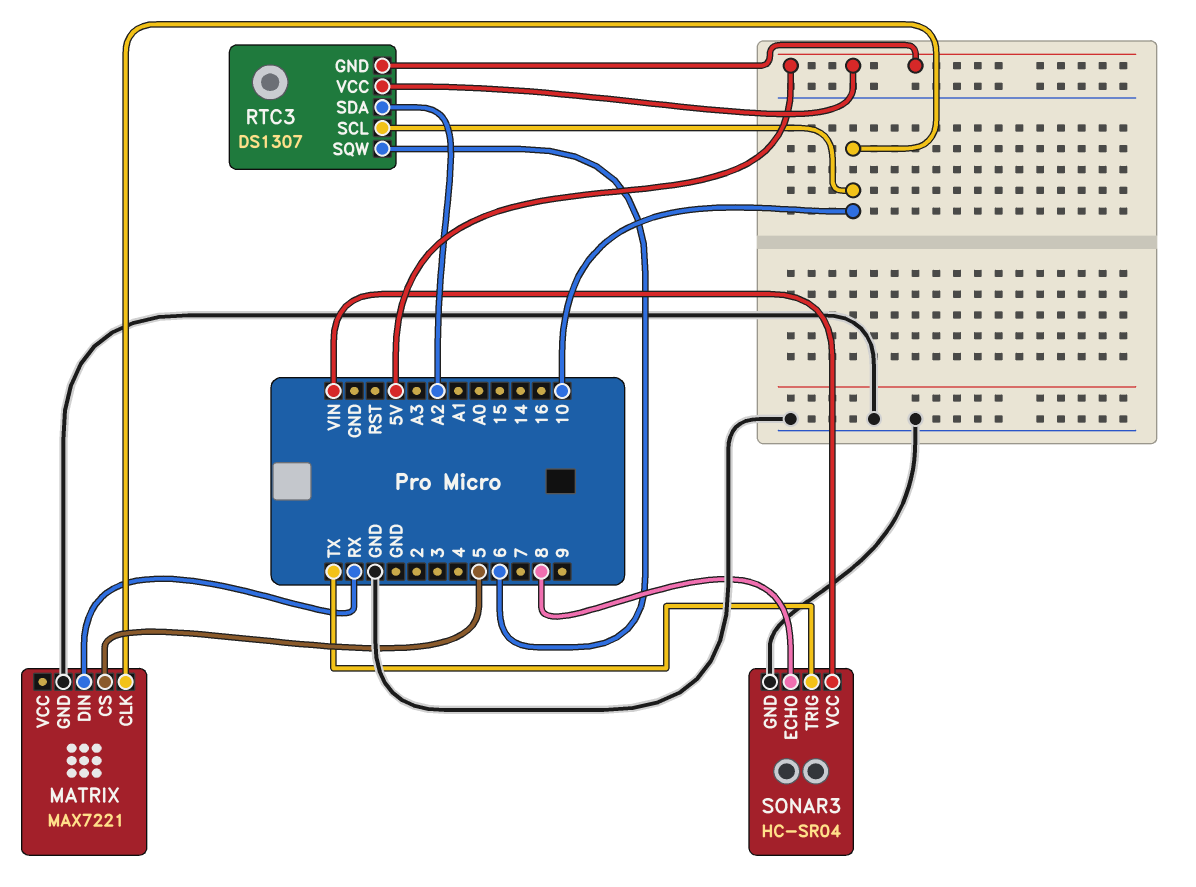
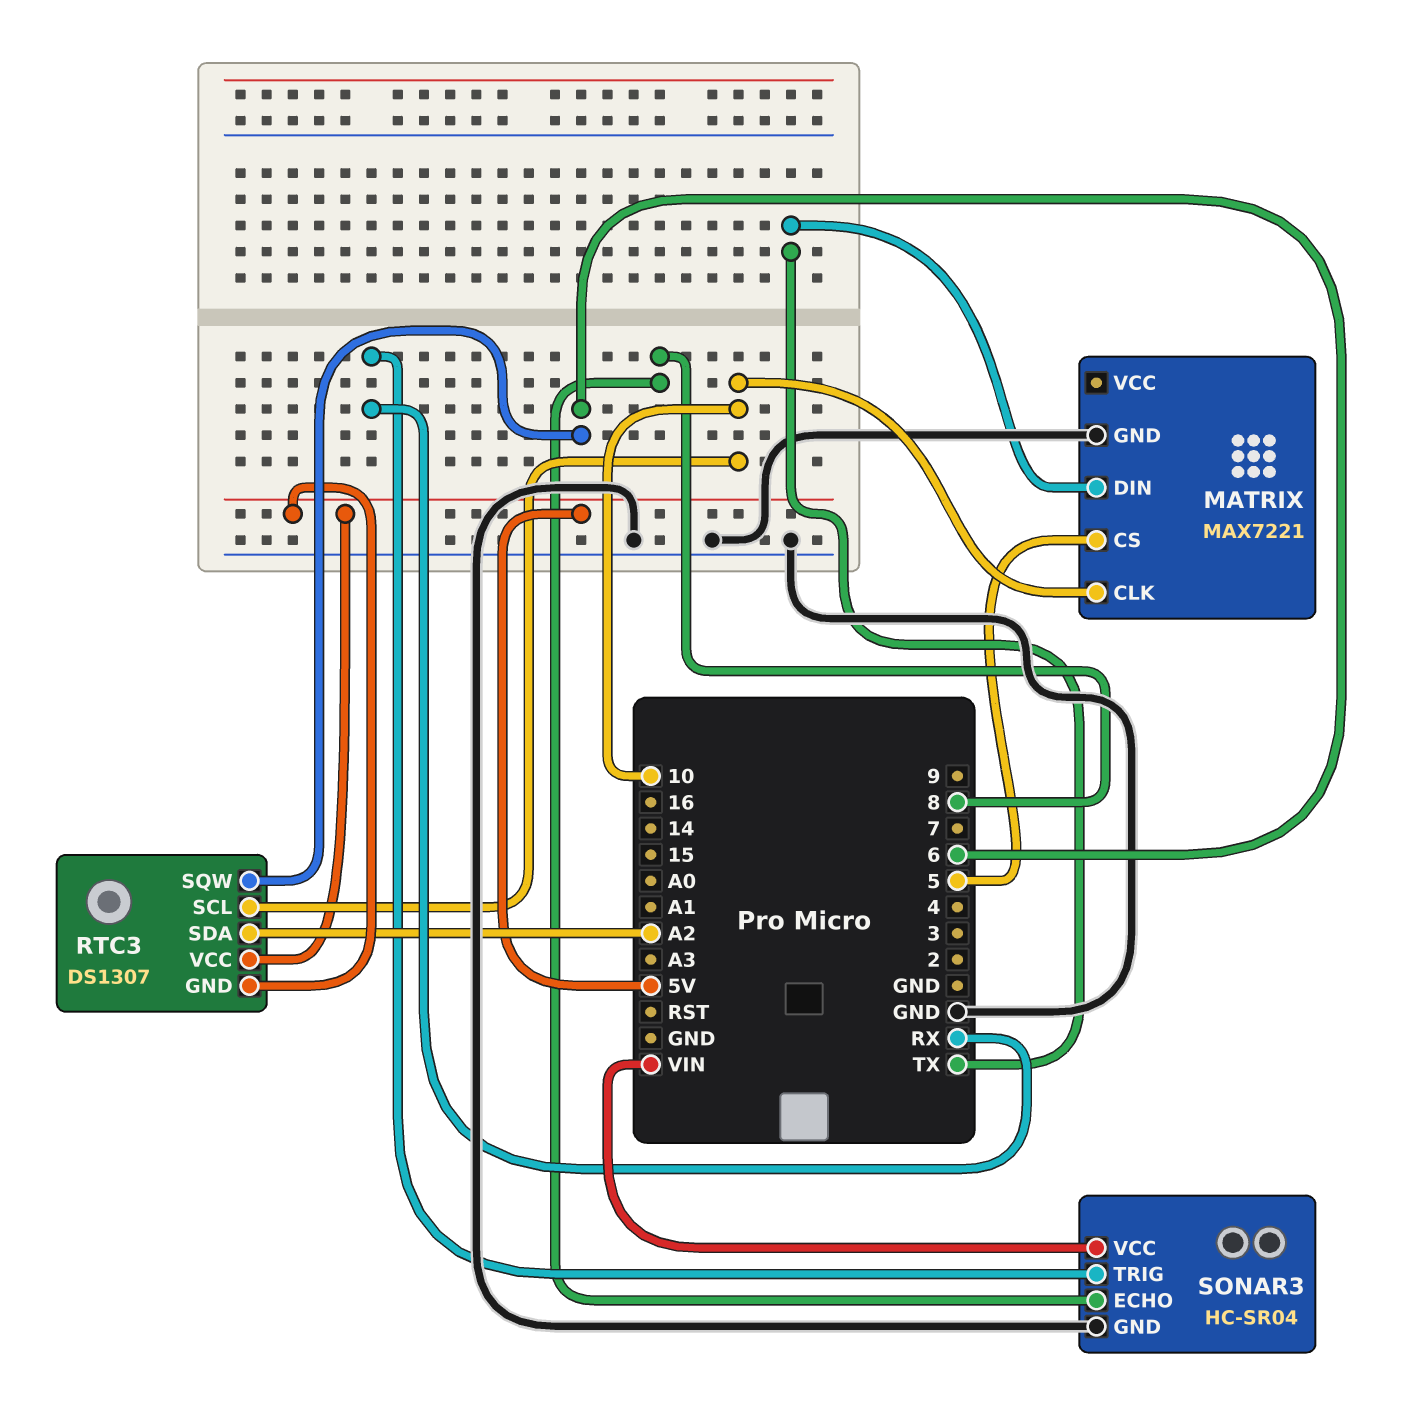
MATRIX pin DIN: RX -> TX
SONAR3 pin TRIG: TX -> RX

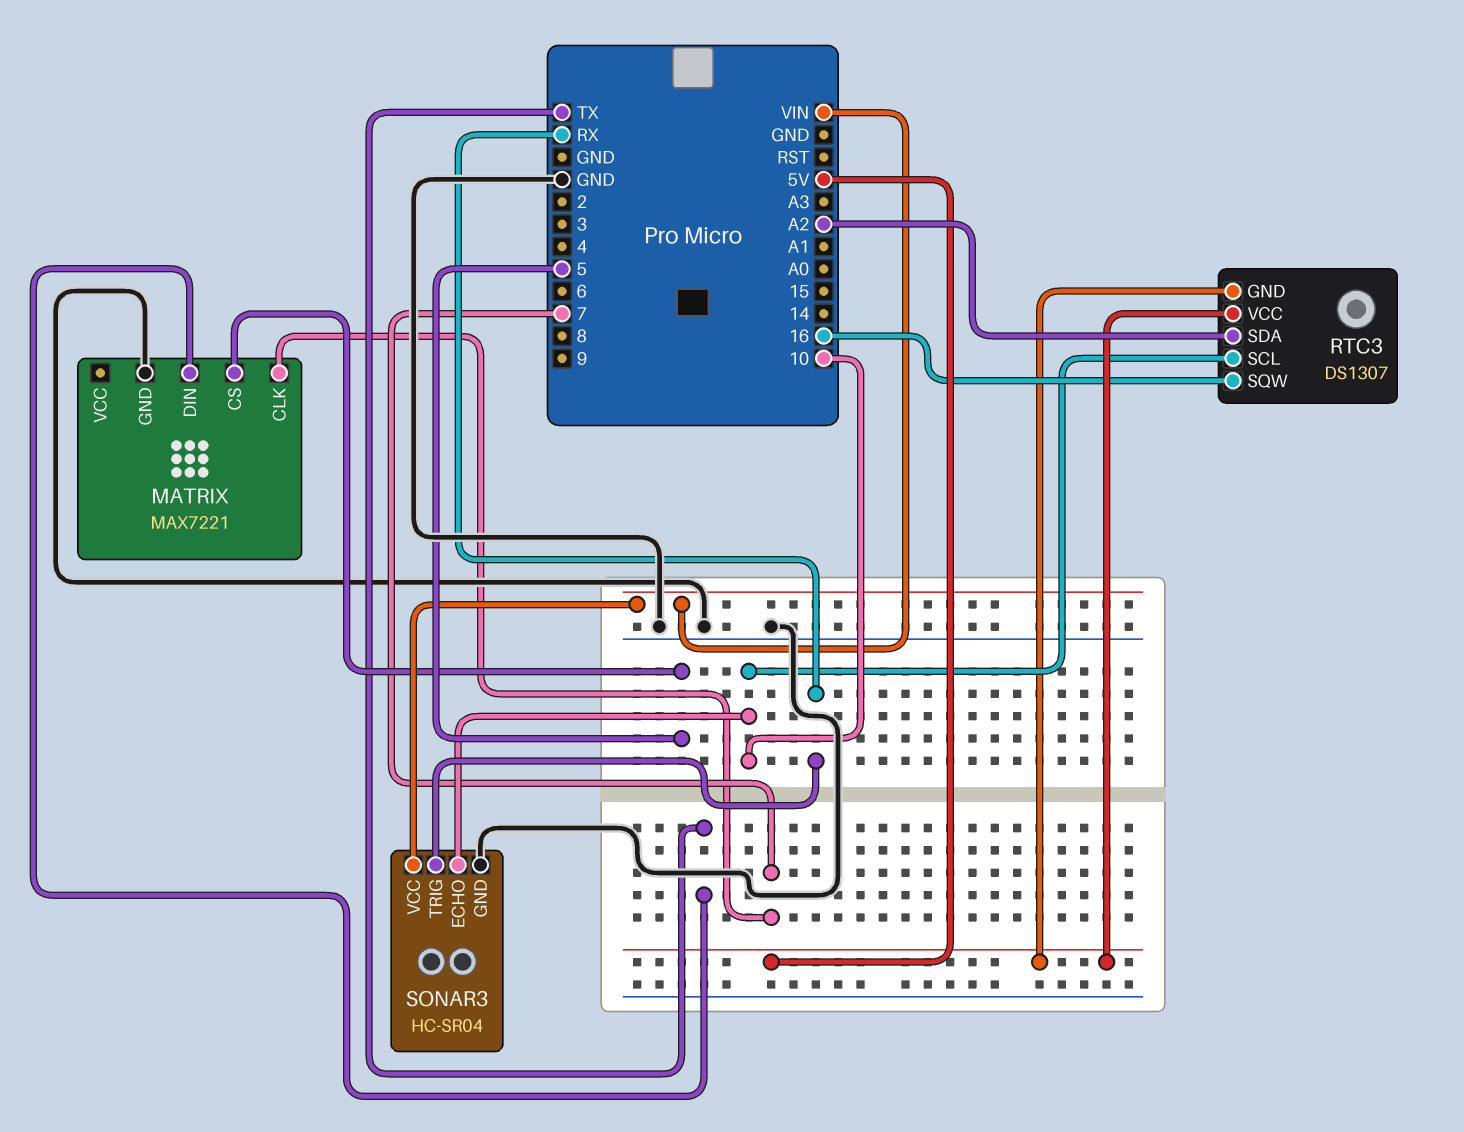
MATRIX pin CLK: 10 -> 7
RTC3 pin SQW: 6 -> 16
SONAR3 pin ECHO: 8 -> 10

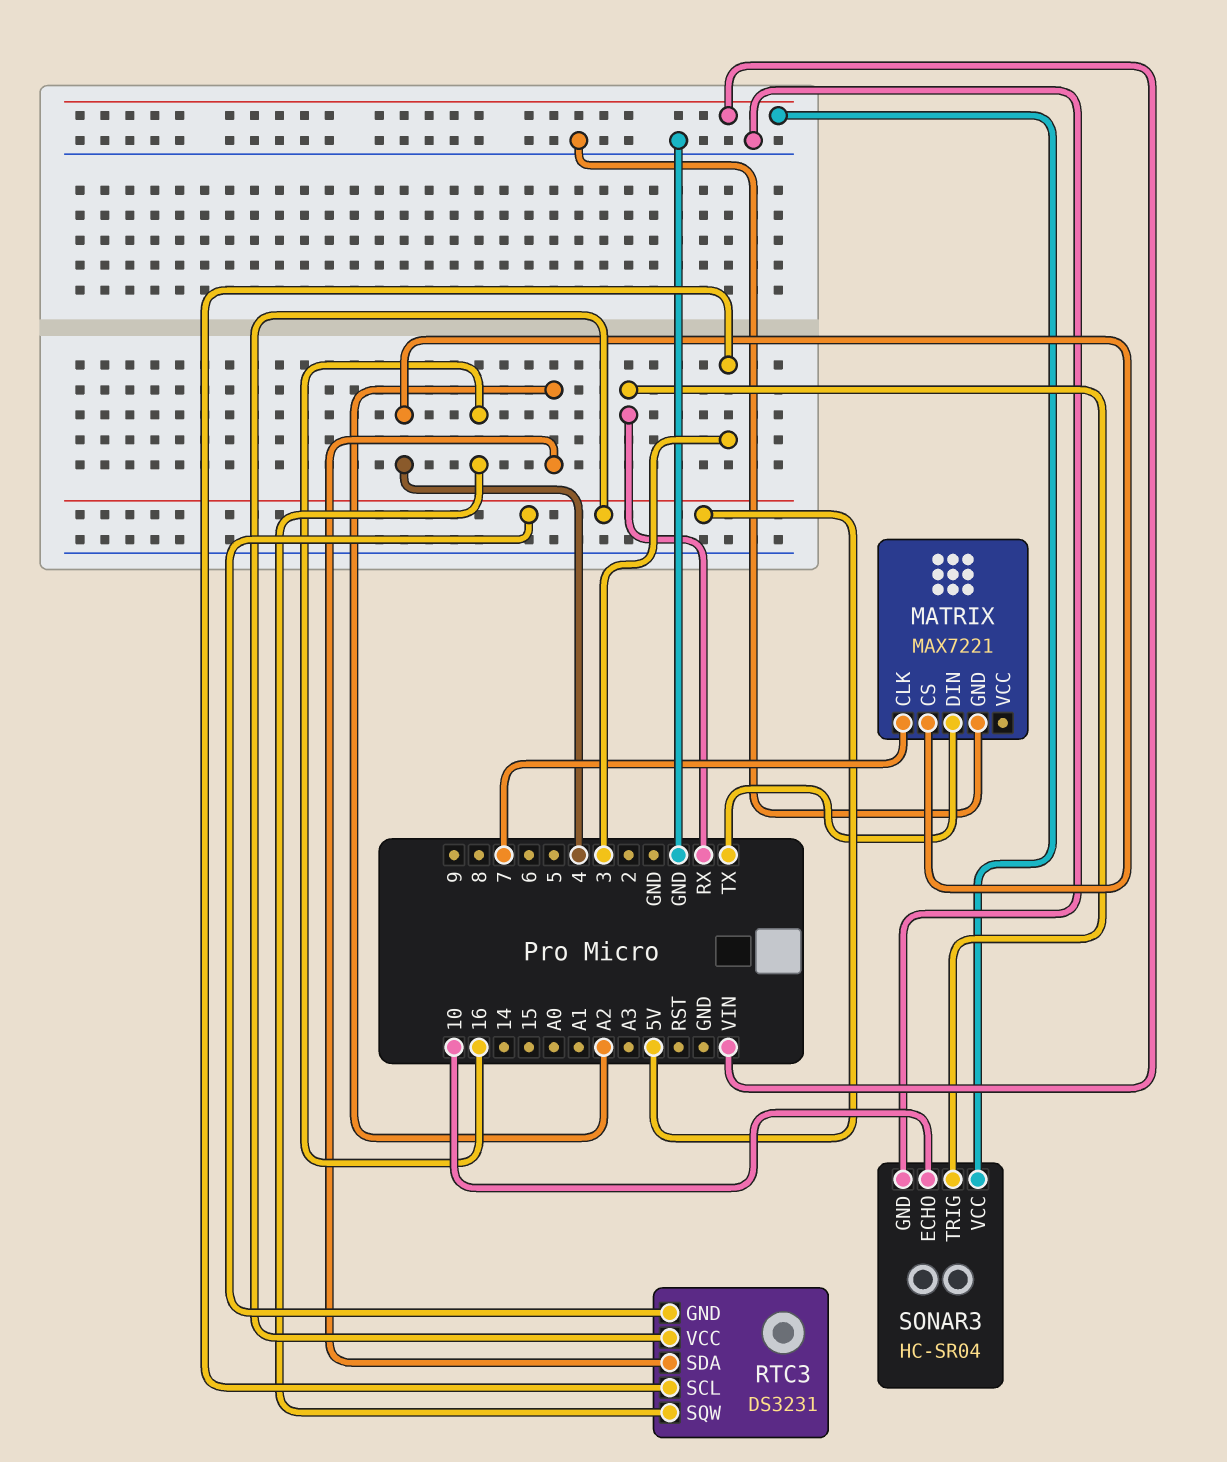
MATRIX pin CS: 5 -> 4
RTC3: DS1307 -> DS3231
RTC3 pin SCL: 10 -> 3

